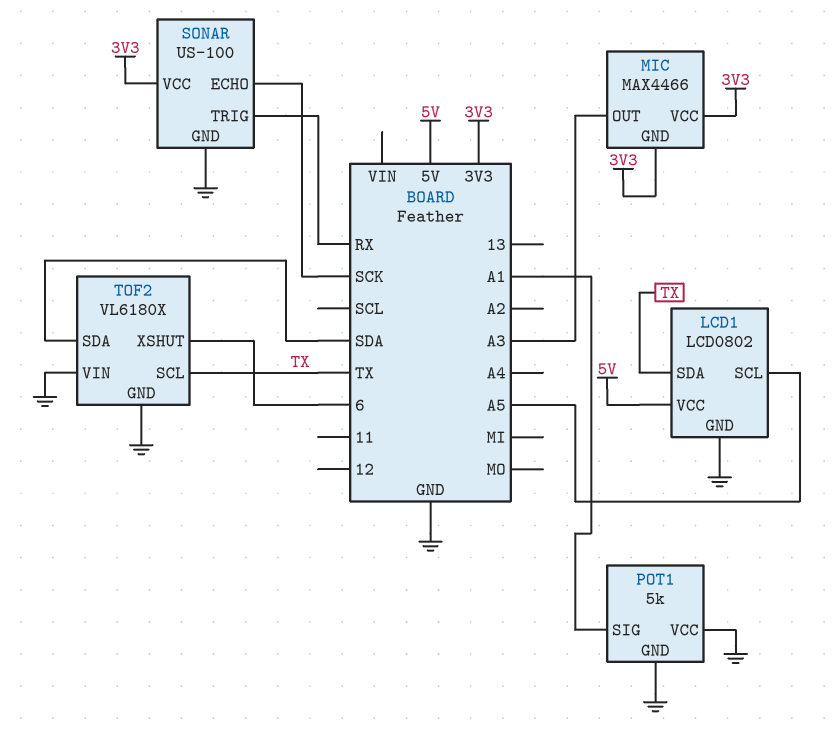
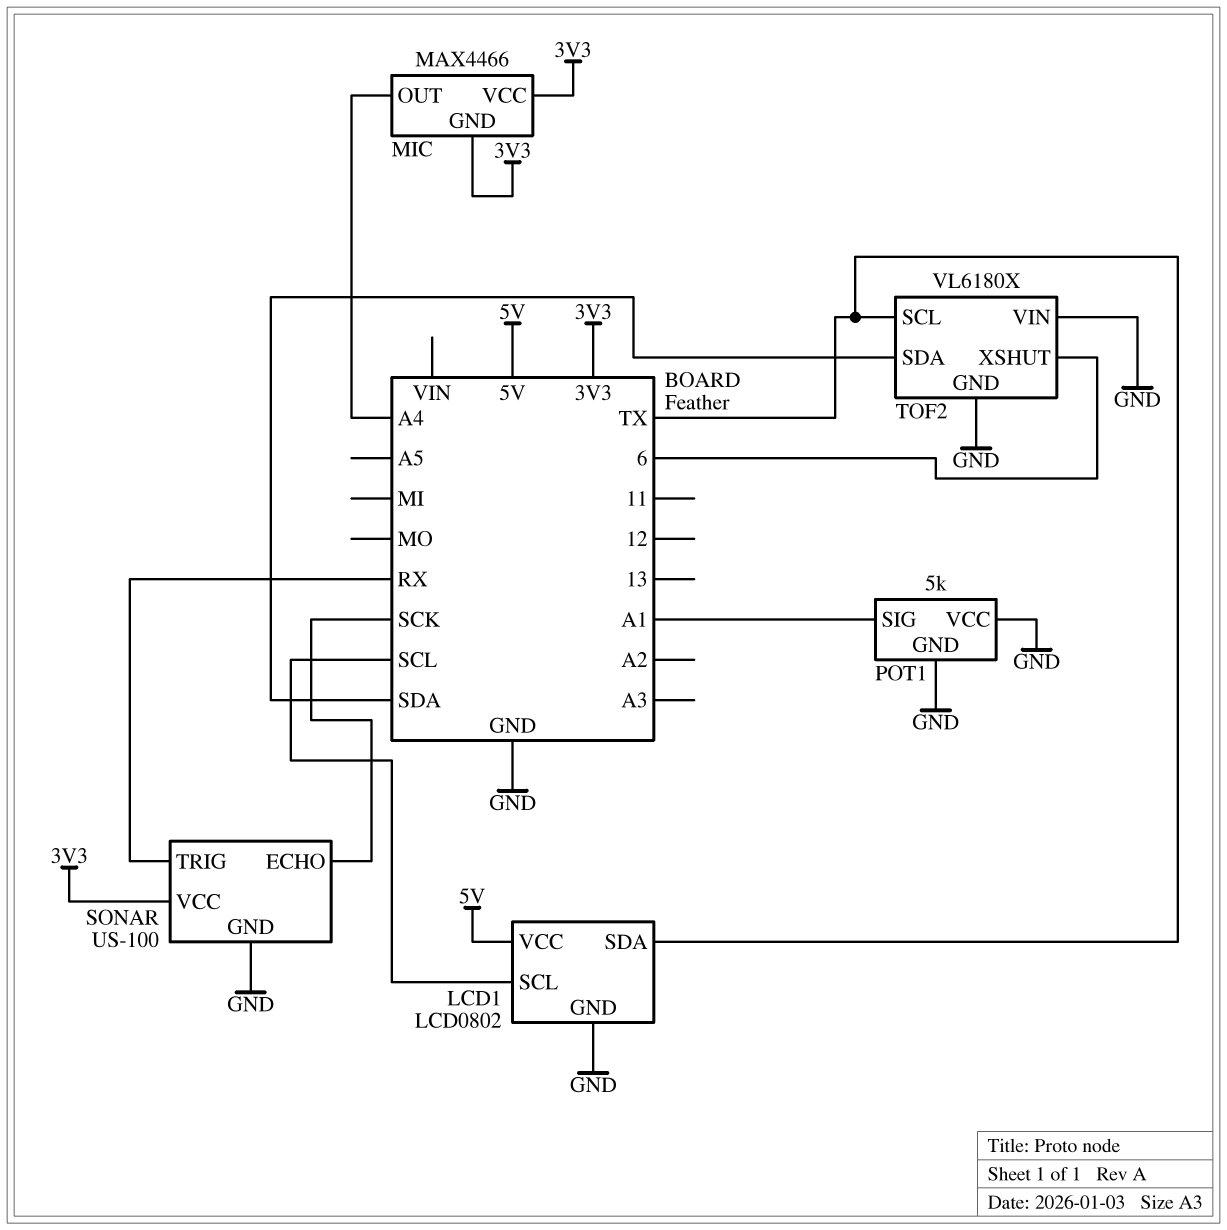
LCD1 pin SCL: A5 -> SCL
MIC pin OUT: A3 -> A4

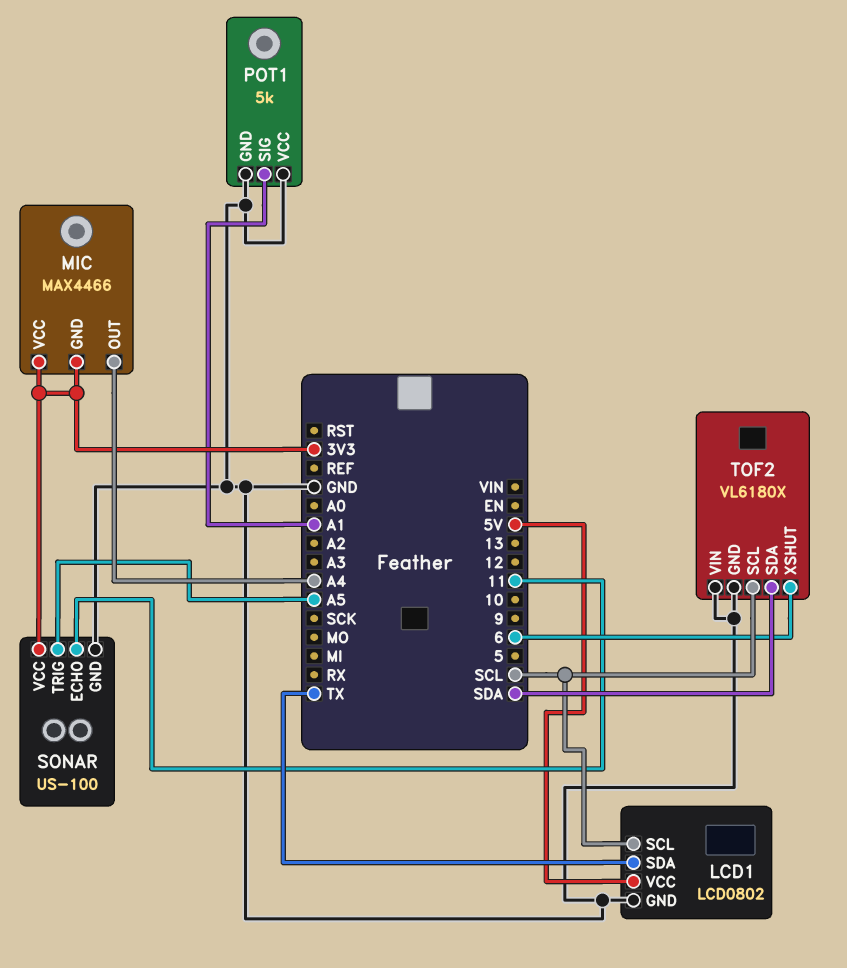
SONAR pin ECHO: SCK -> 11
SONAR pin TRIG: RX -> A5
TOF2 pin SCL: TX -> SCL

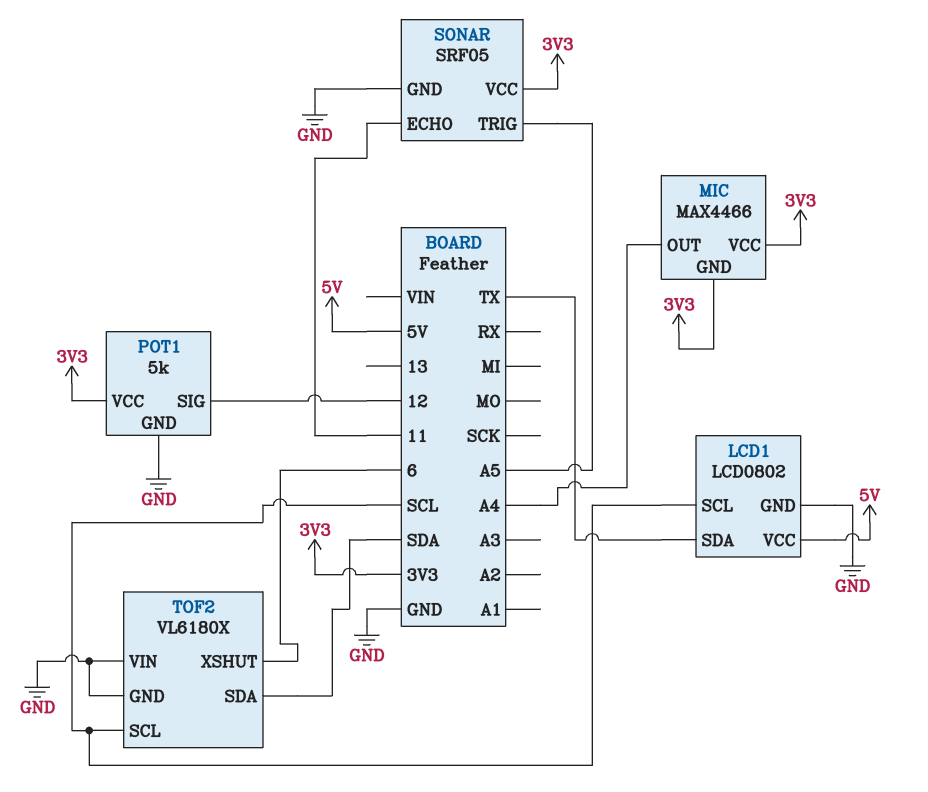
POT1 pin SIG: A1 -> 12
POT1 pin VCC: GND -> 3V3
SONAR: US-100 -> SRF05

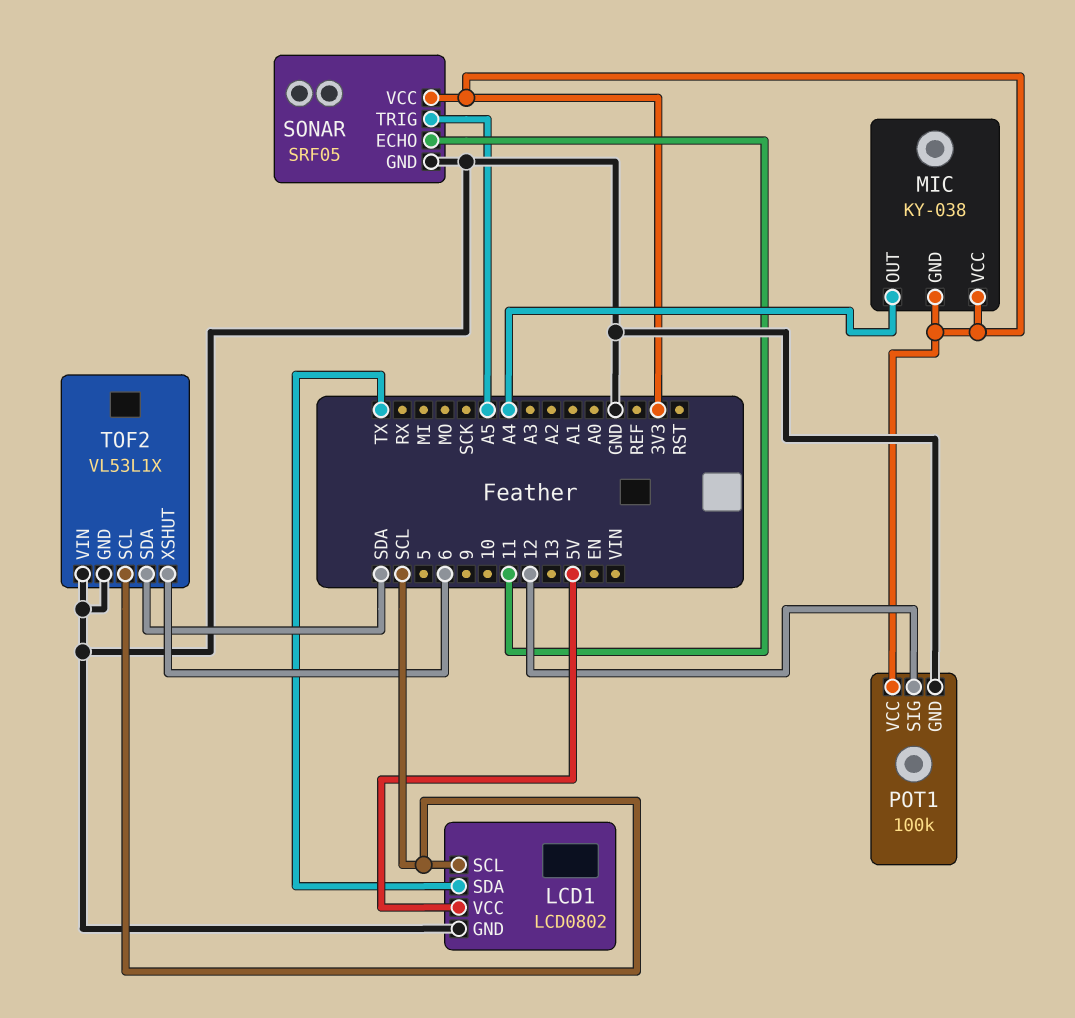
MIC: MAX4466 -> KY-038
POT1: 5k -> 100k
TOF2: VL6180X -> VL53L1X

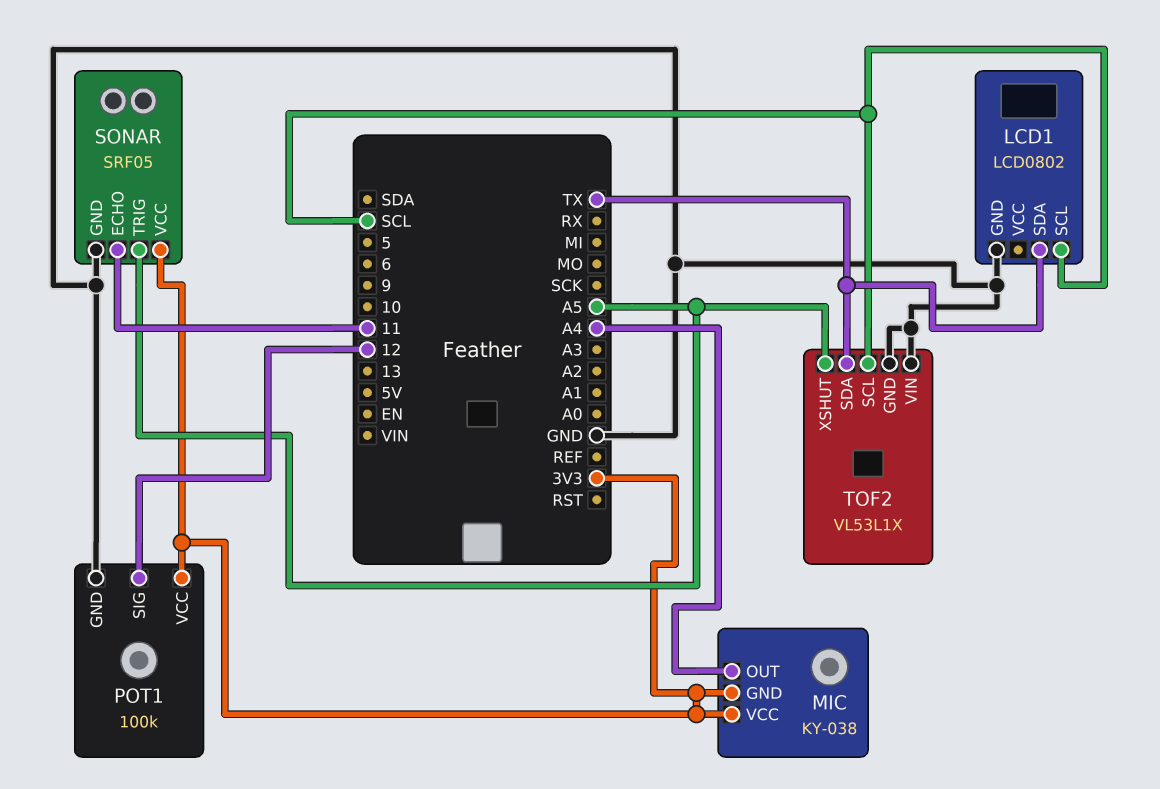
LCD1 pin VCC: 5V -> none
TOF2 pin SDA: SDA -> TX
TOF2 pin XSHUT: 6 -> A5

